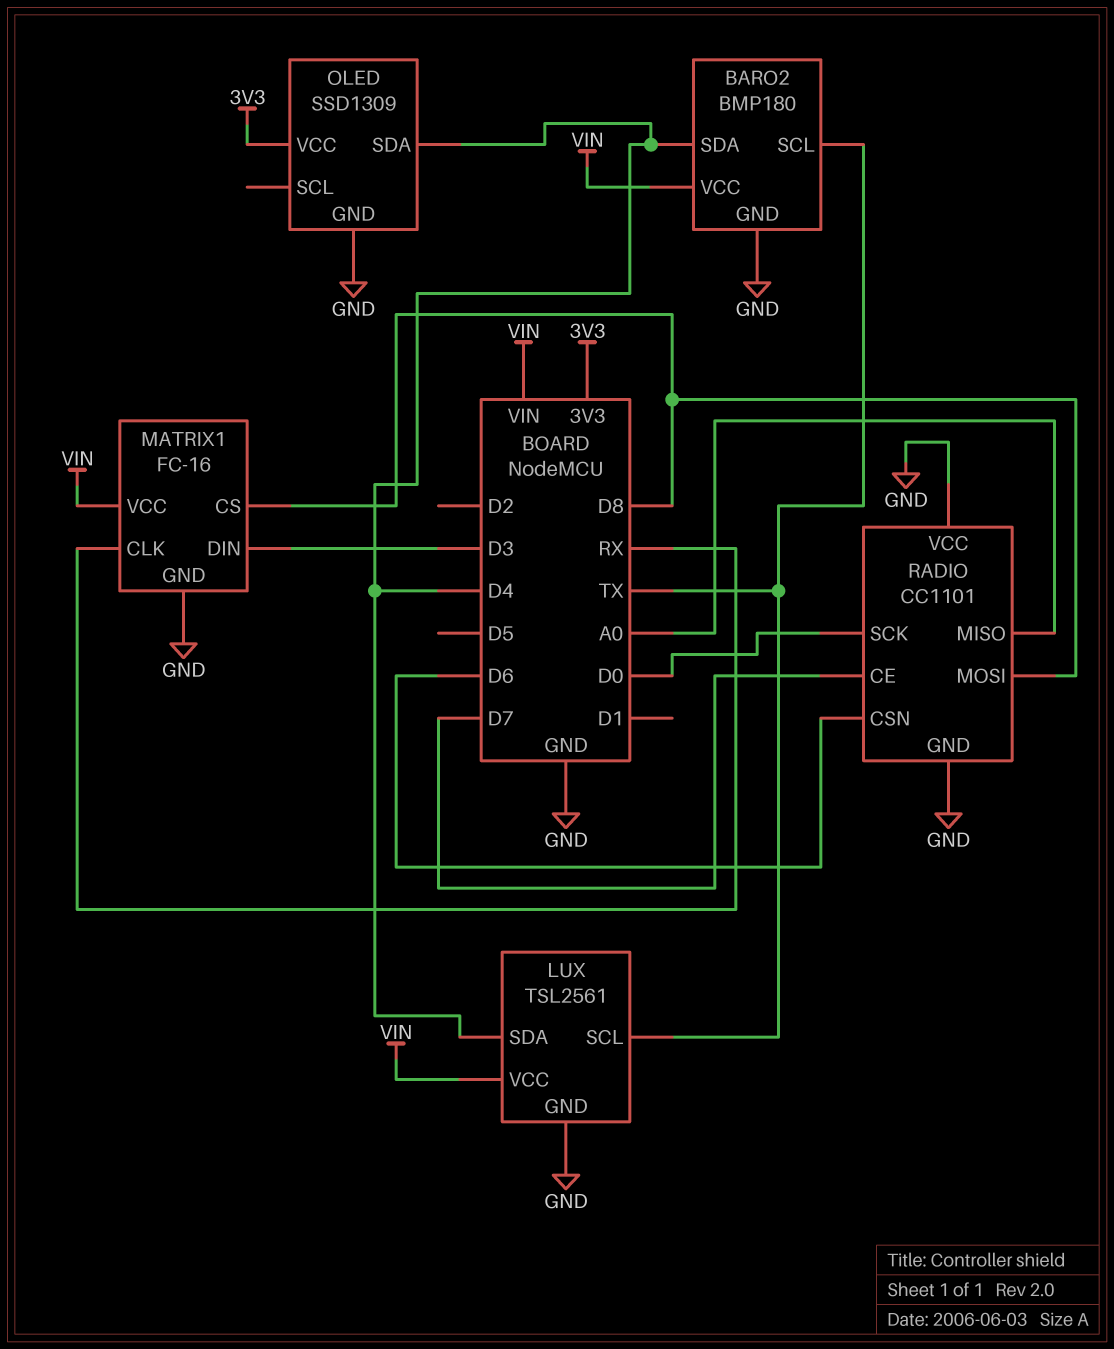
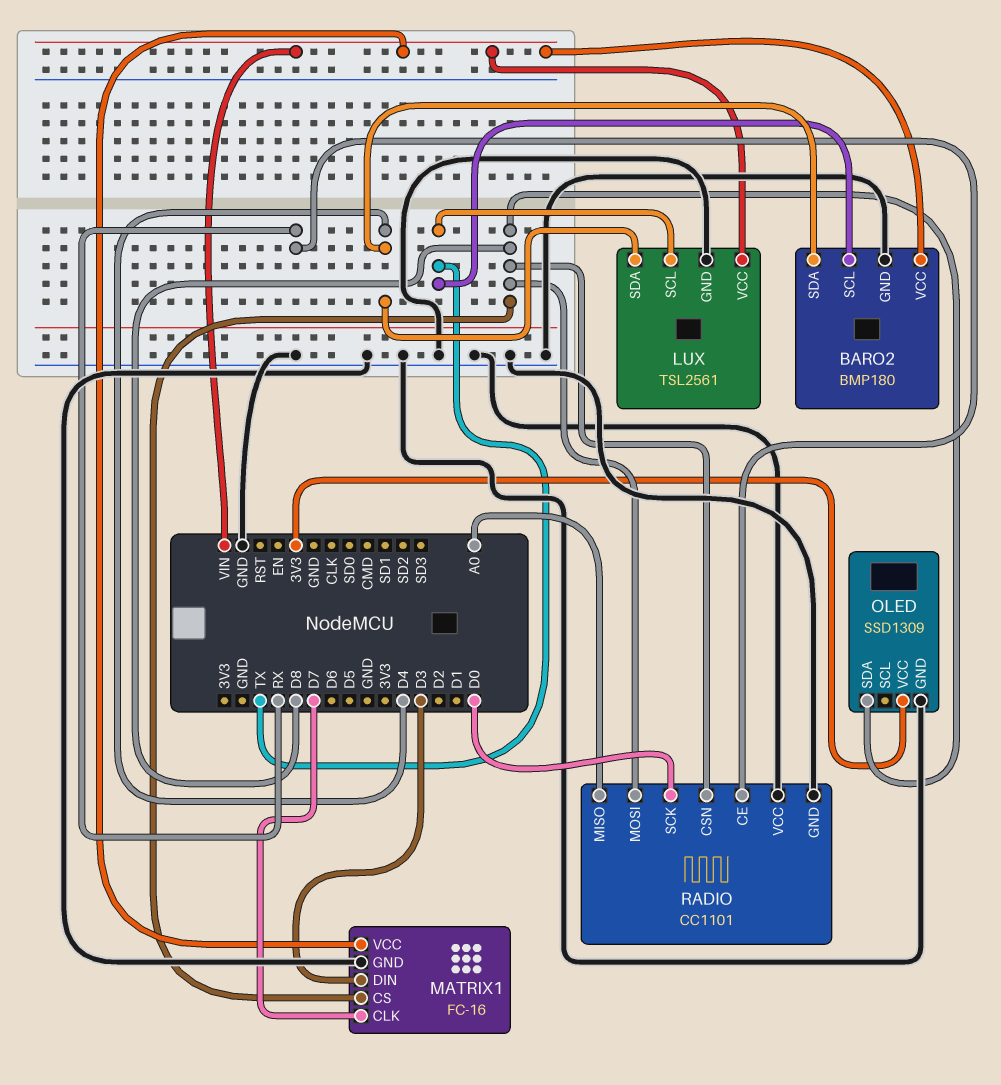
MATRIX1 pin CLK: RX -> D7
OLED pin SDA: D4 -> D8
RADIO pin CE: D7 -> RX
RADIO pin CSN: D6 -> D8

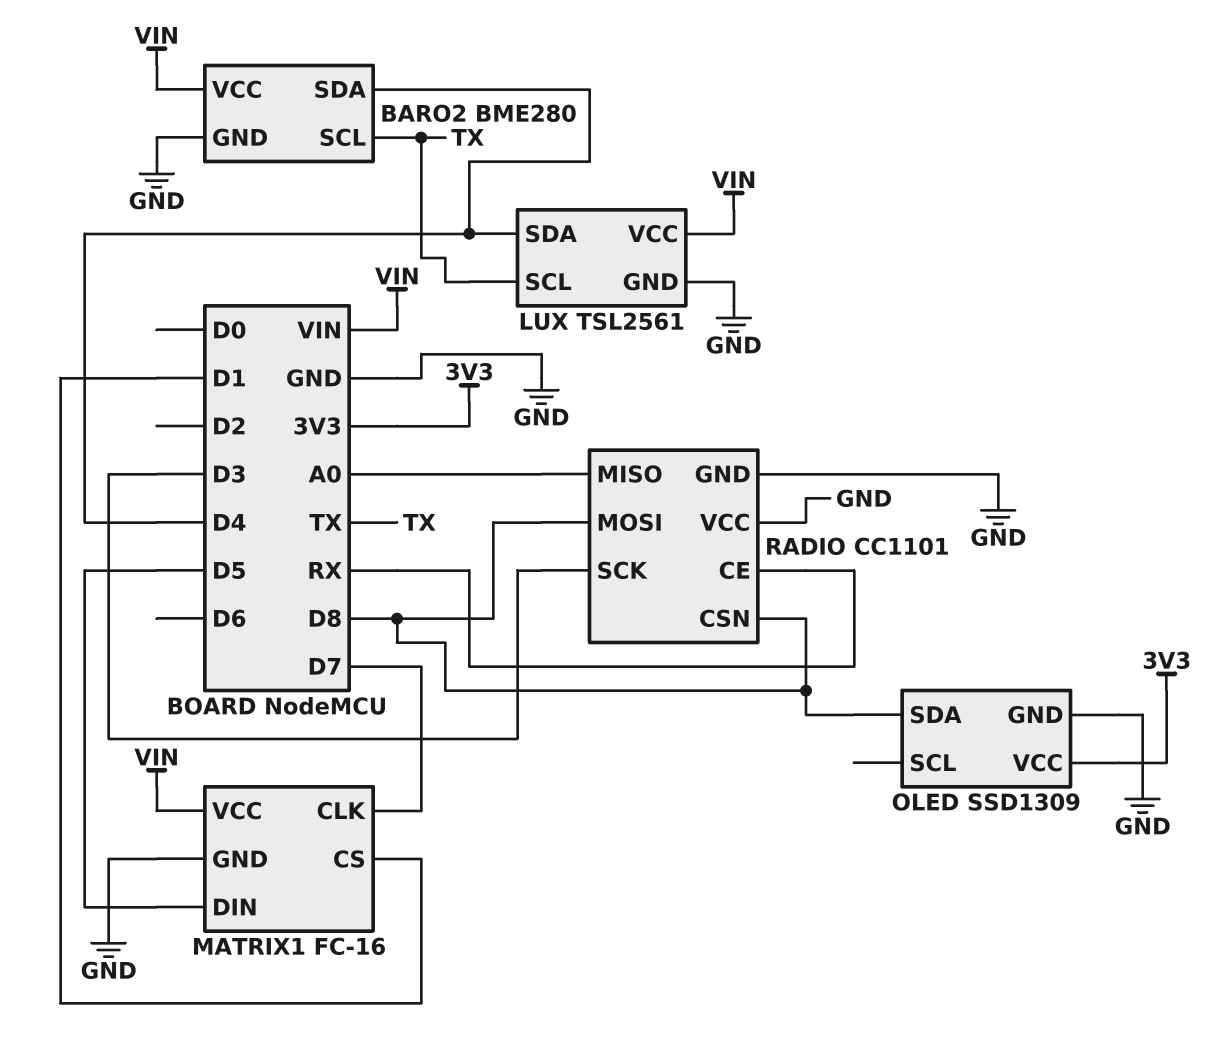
BARO2: BMP180 -> BME280
MATRIX1 pin CS: D8 -> D1
MATRIX1 pin DIN: D3 -> D5
RADIO pin SCK: D0 -> D3

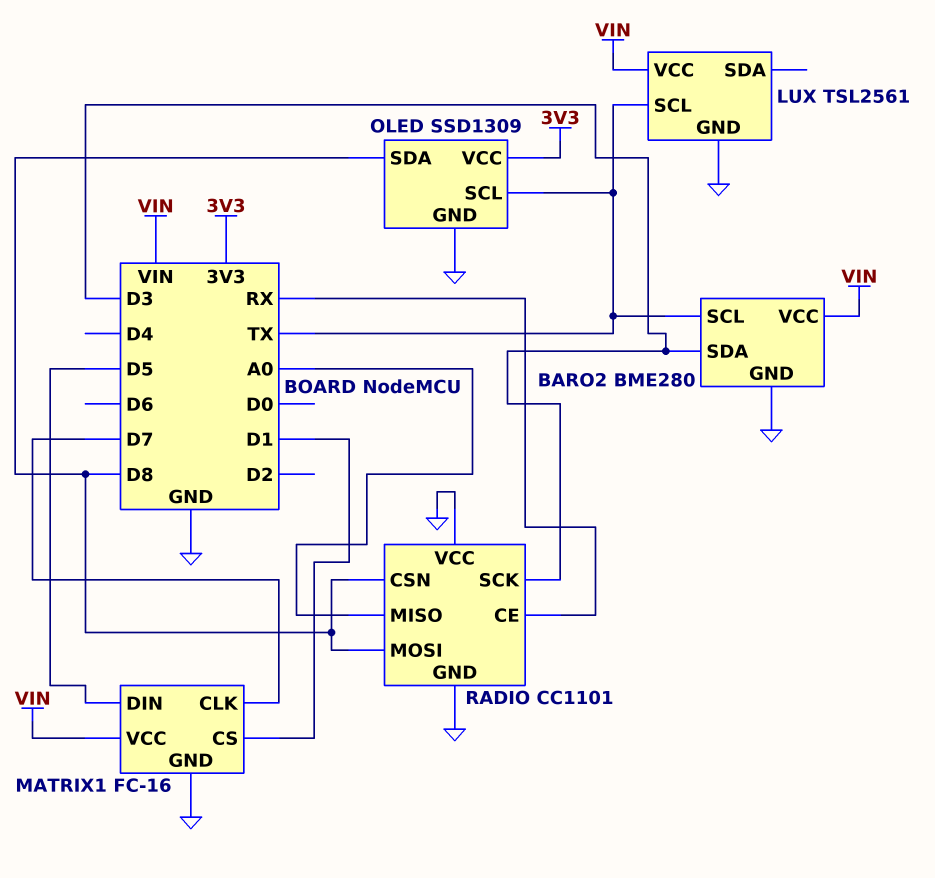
BARO2 pin SDA: D4 -> D3
LUX pin SDA: D4 -> none
OLED pin SCL: none -> TX

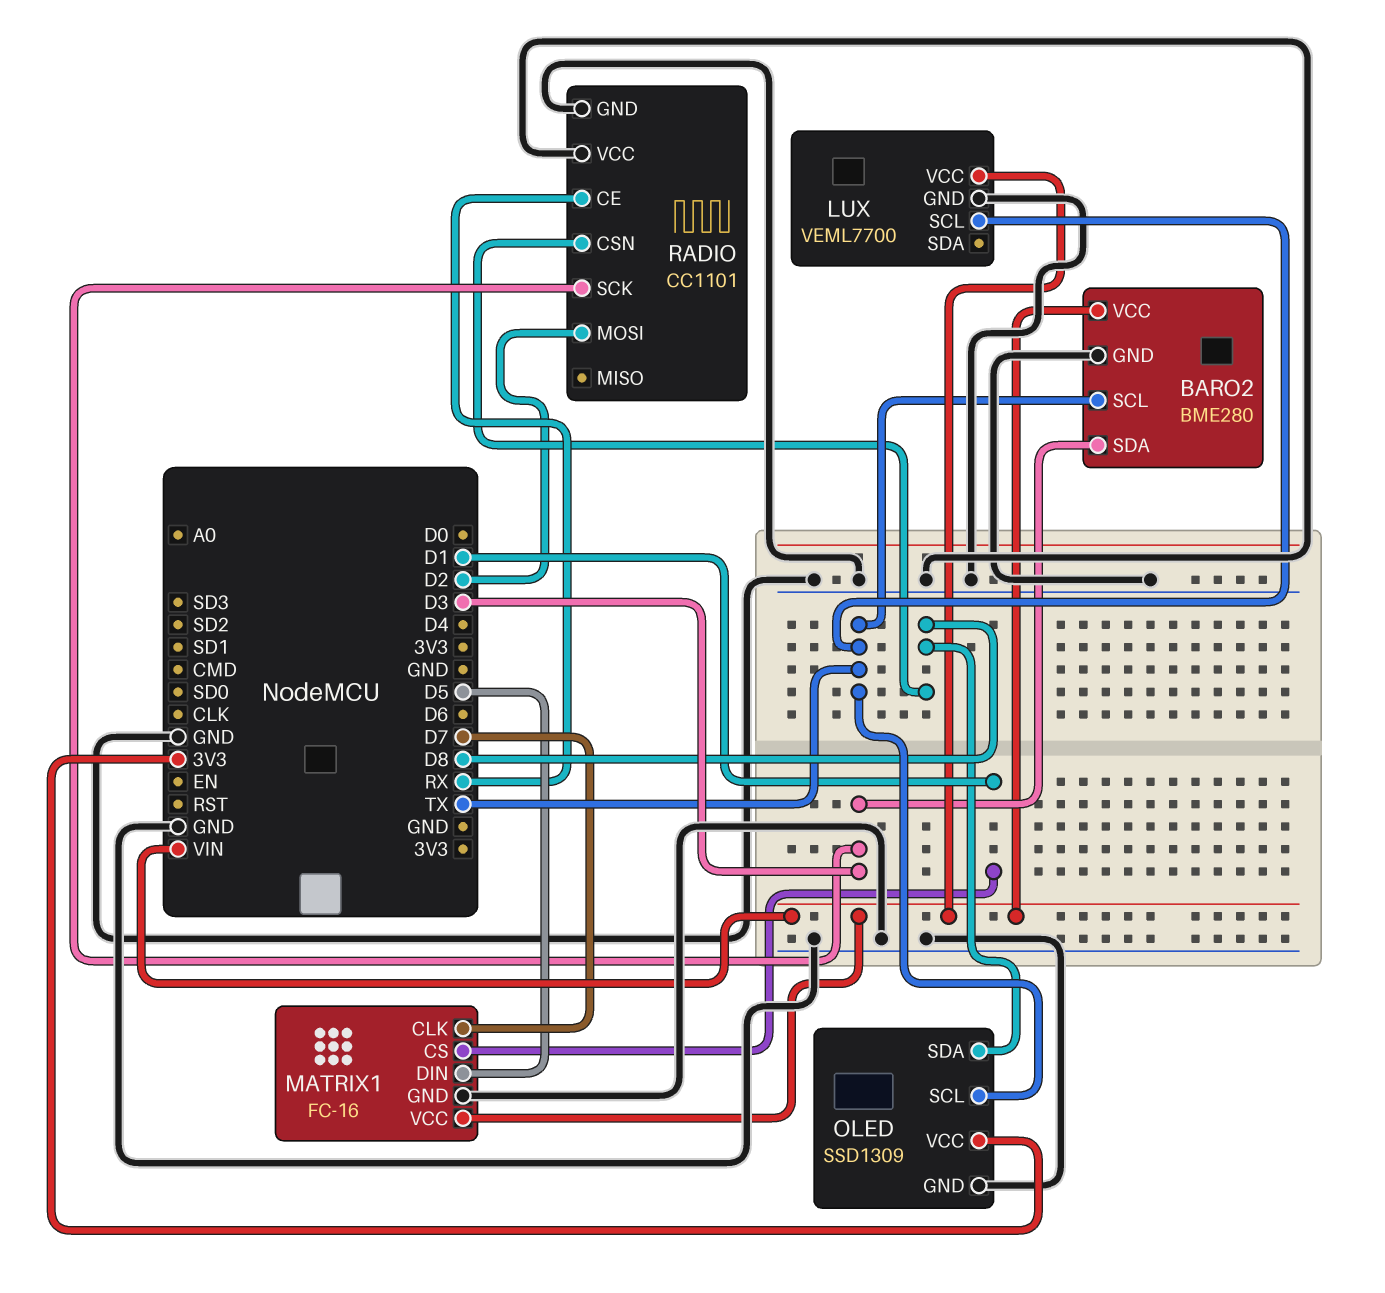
LUX: TSL2561 -> VEML7700
RADIO pin MISO: A0 -> none
RADIO pin MOSI: D8 -> D2

